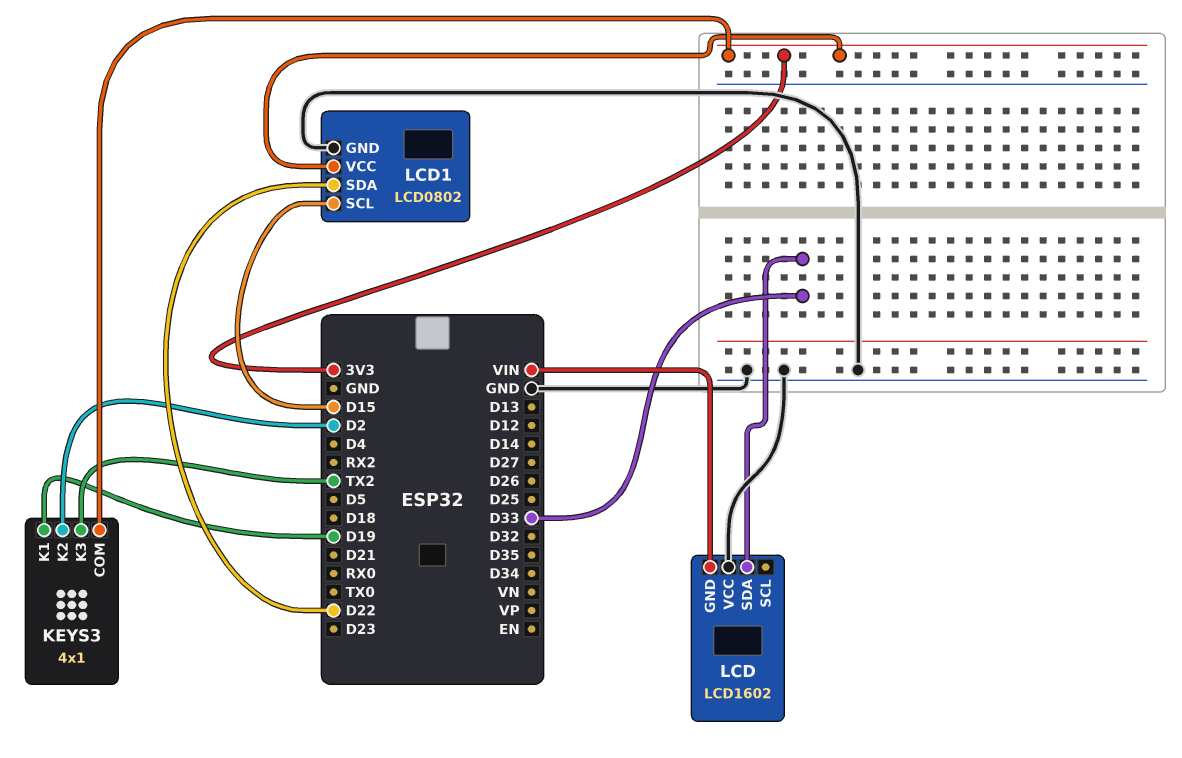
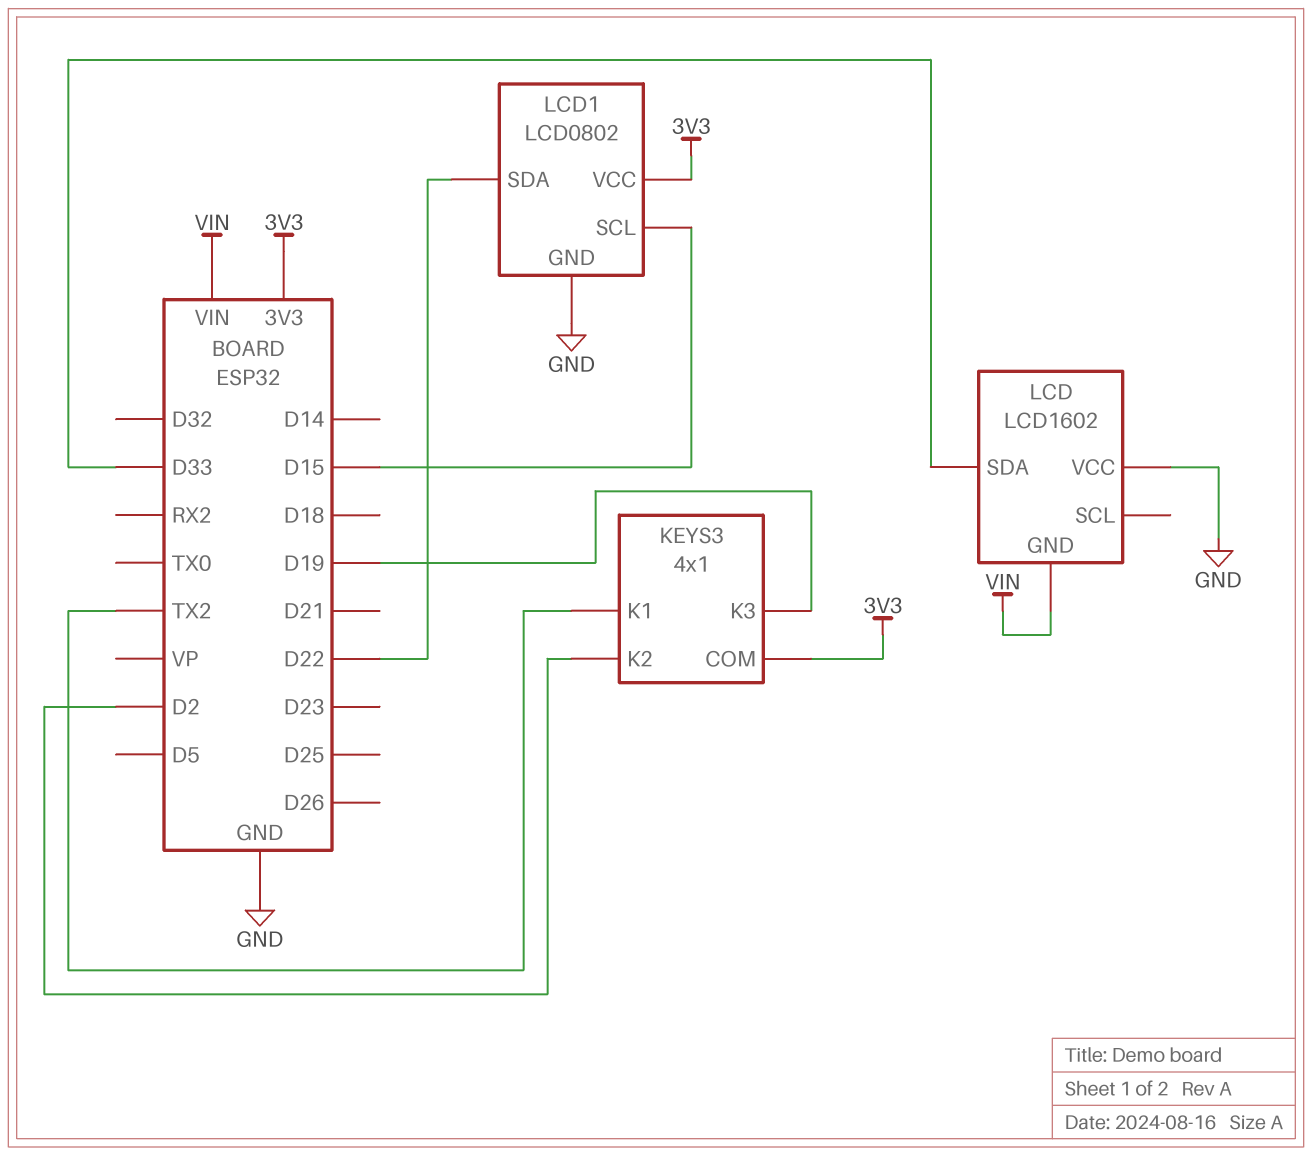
KEYS3 pin K1: D19 -> TX2
KEYS3 pin K3: TX2 -> D19

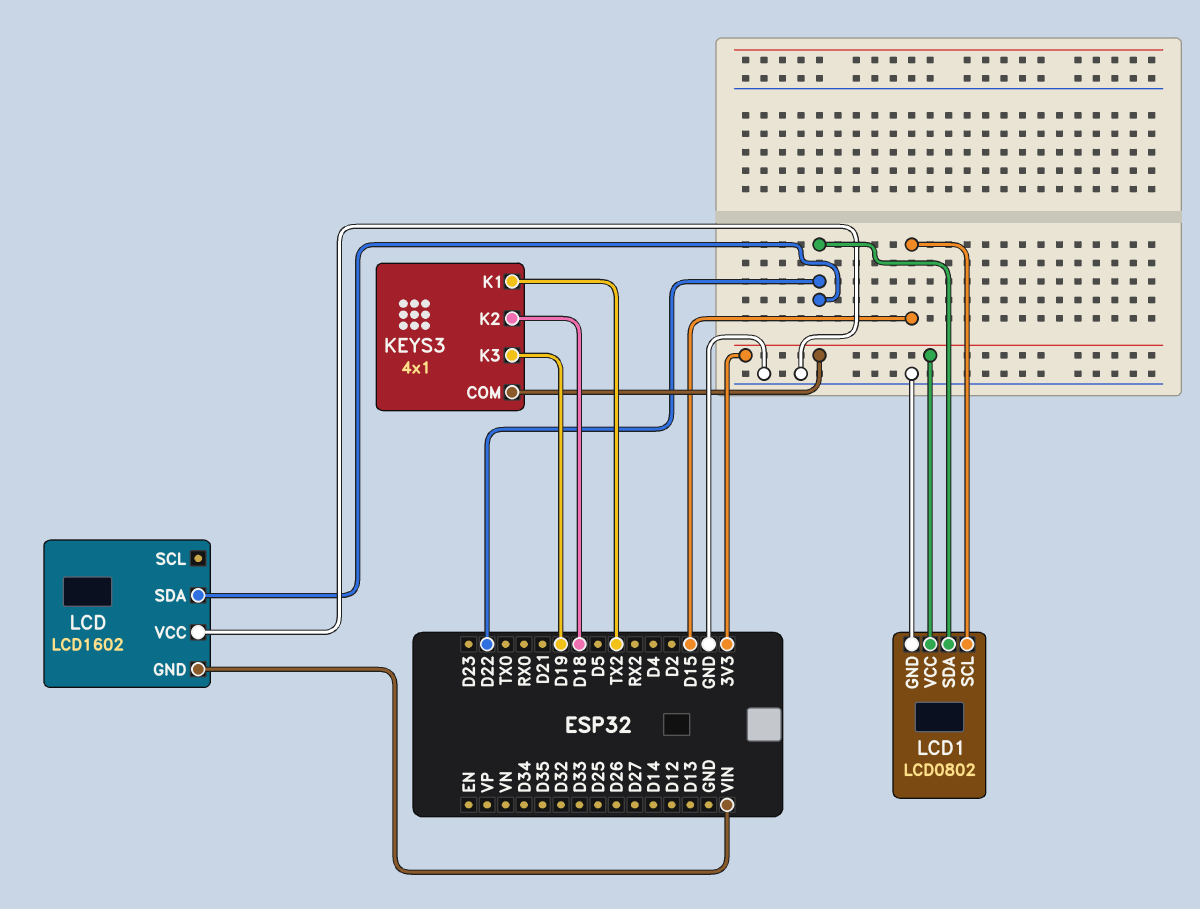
KEYS3 pin K2: D2 -> D18
LCD pin SDA: D33 -> D22

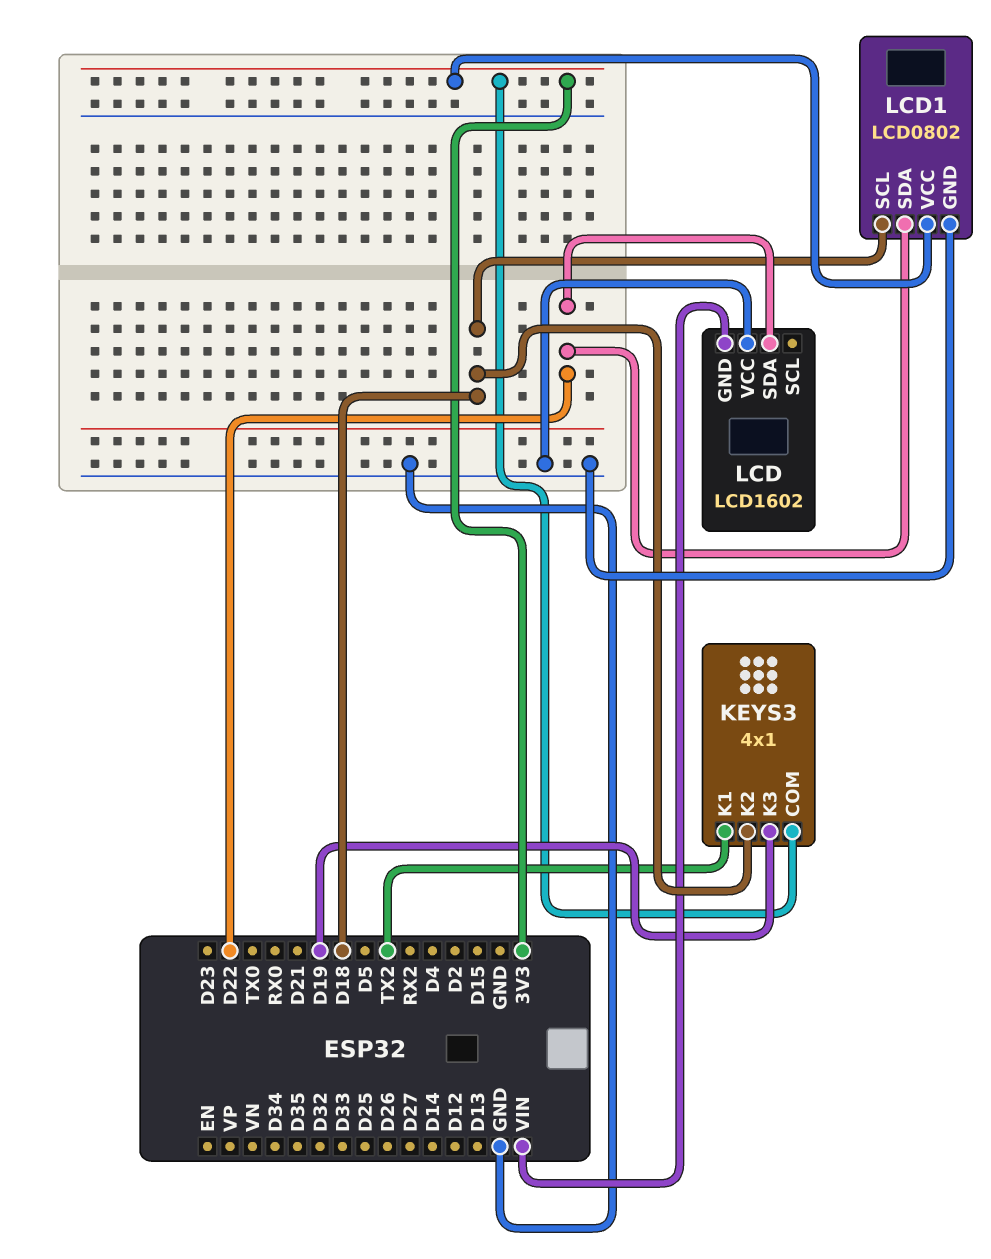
LCD1 pin SCL: D15 -> D18

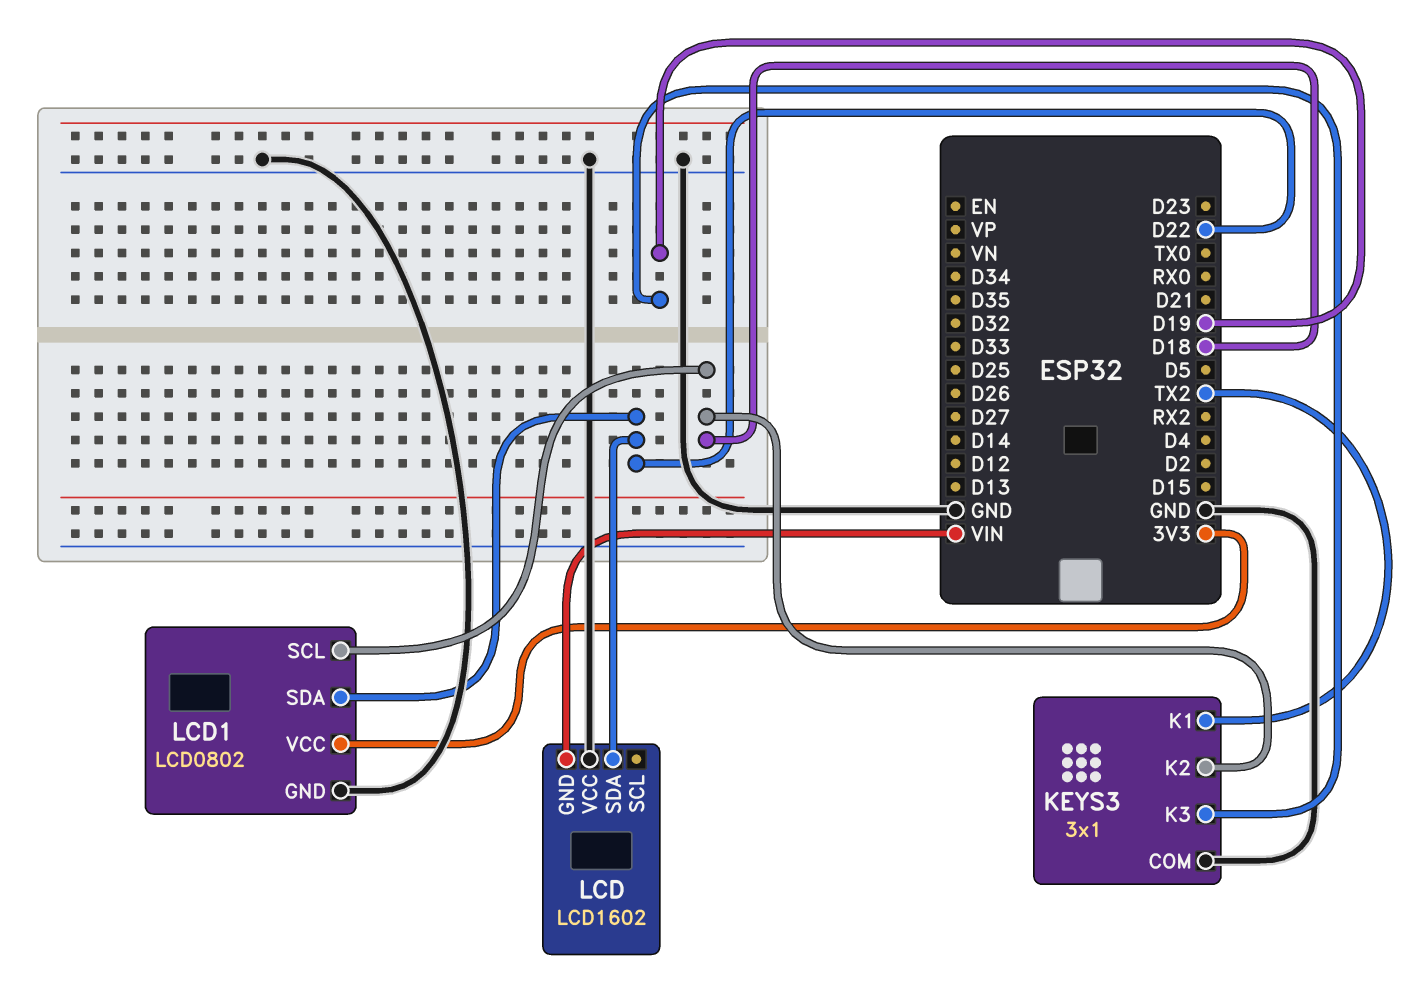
KEYS3: 4x1 -> 3x1
KEYS3 pin COM: 3V3 -> GND

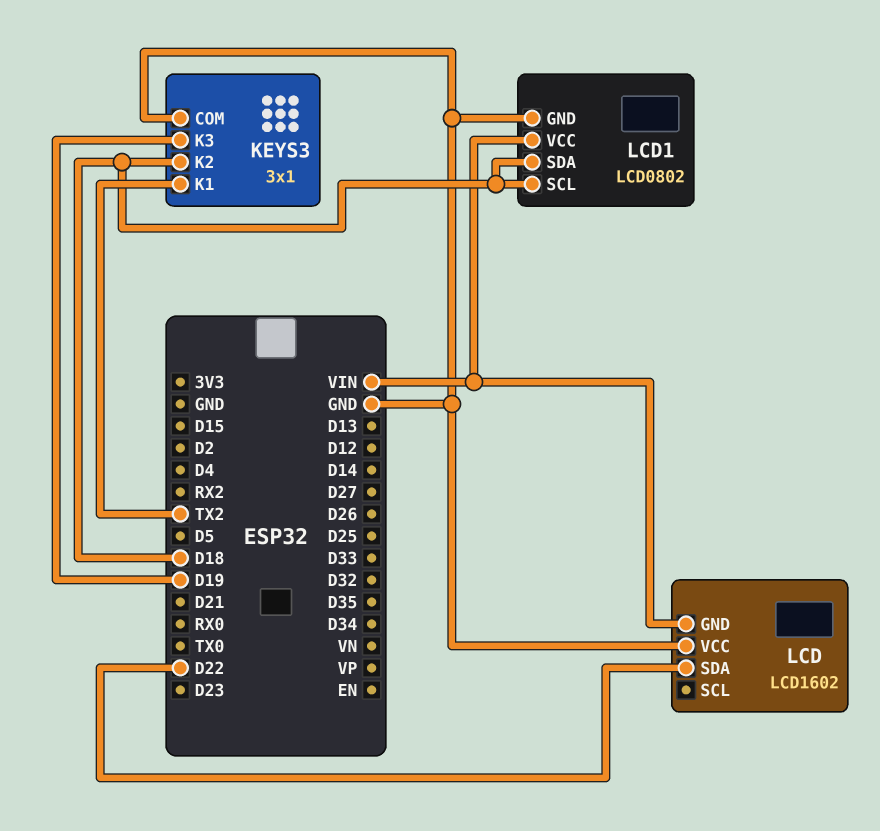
LCD1 pin SDA: D22 -> D18
LCD1 pin VCC: 3V3 -> VIN

